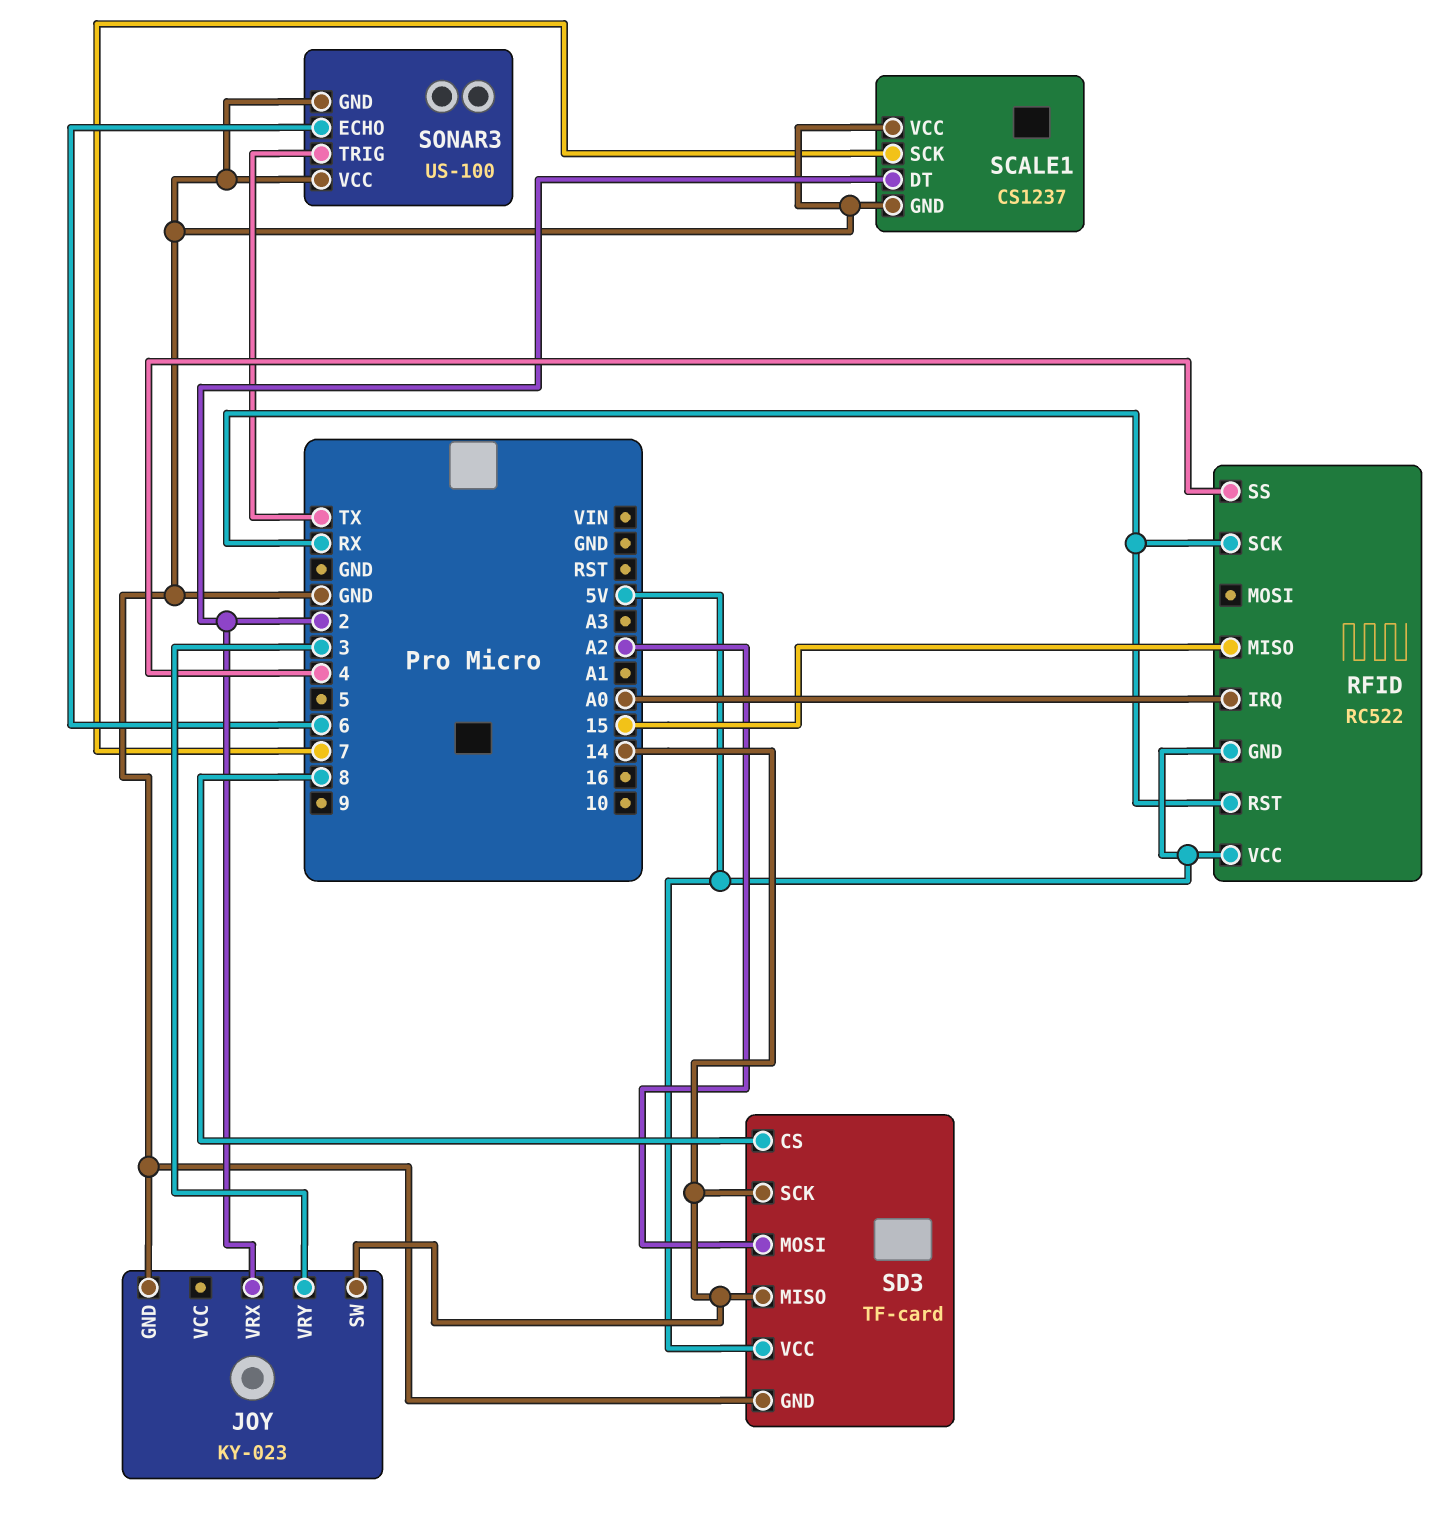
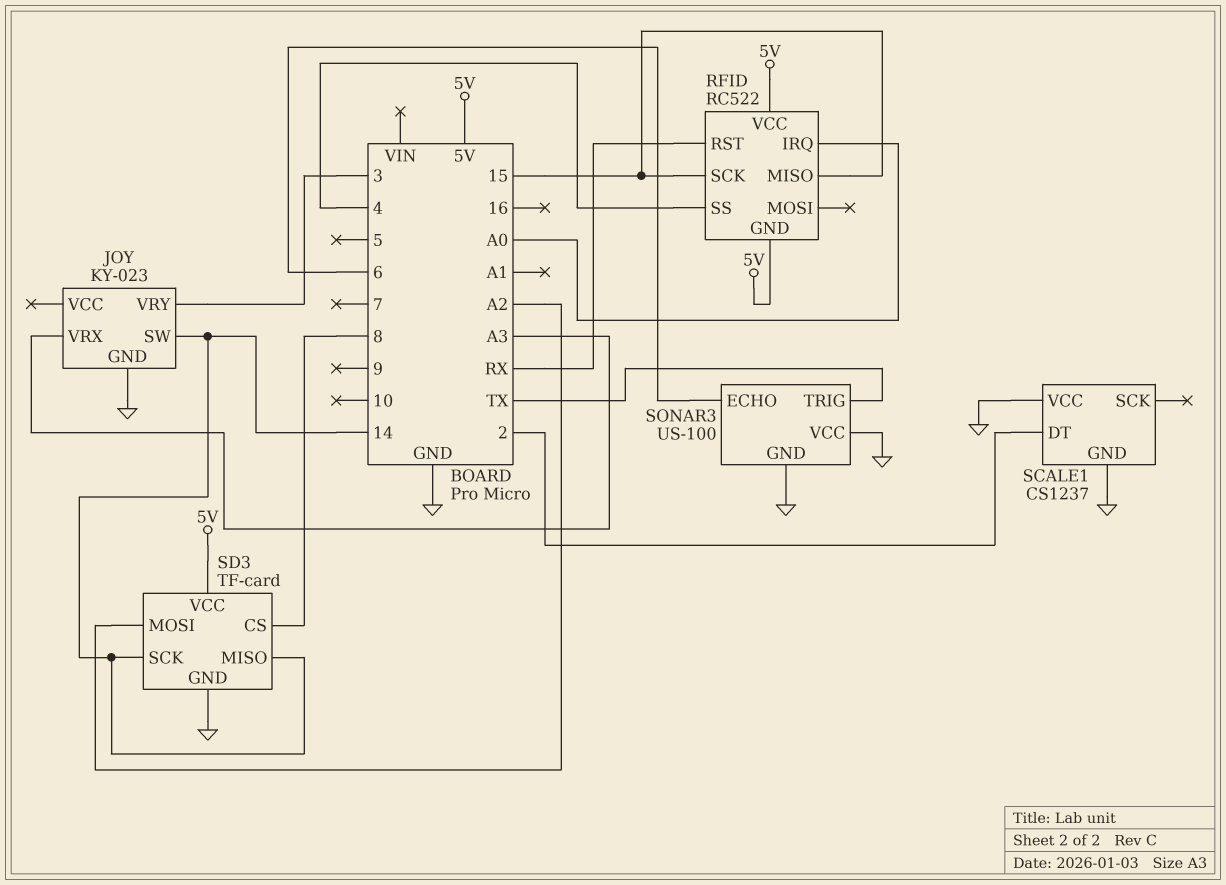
JOY pin VRX: 2 -> A3
RFID pin SCK: RX -> 15
SCALE1 pin SCK: 7 -> none

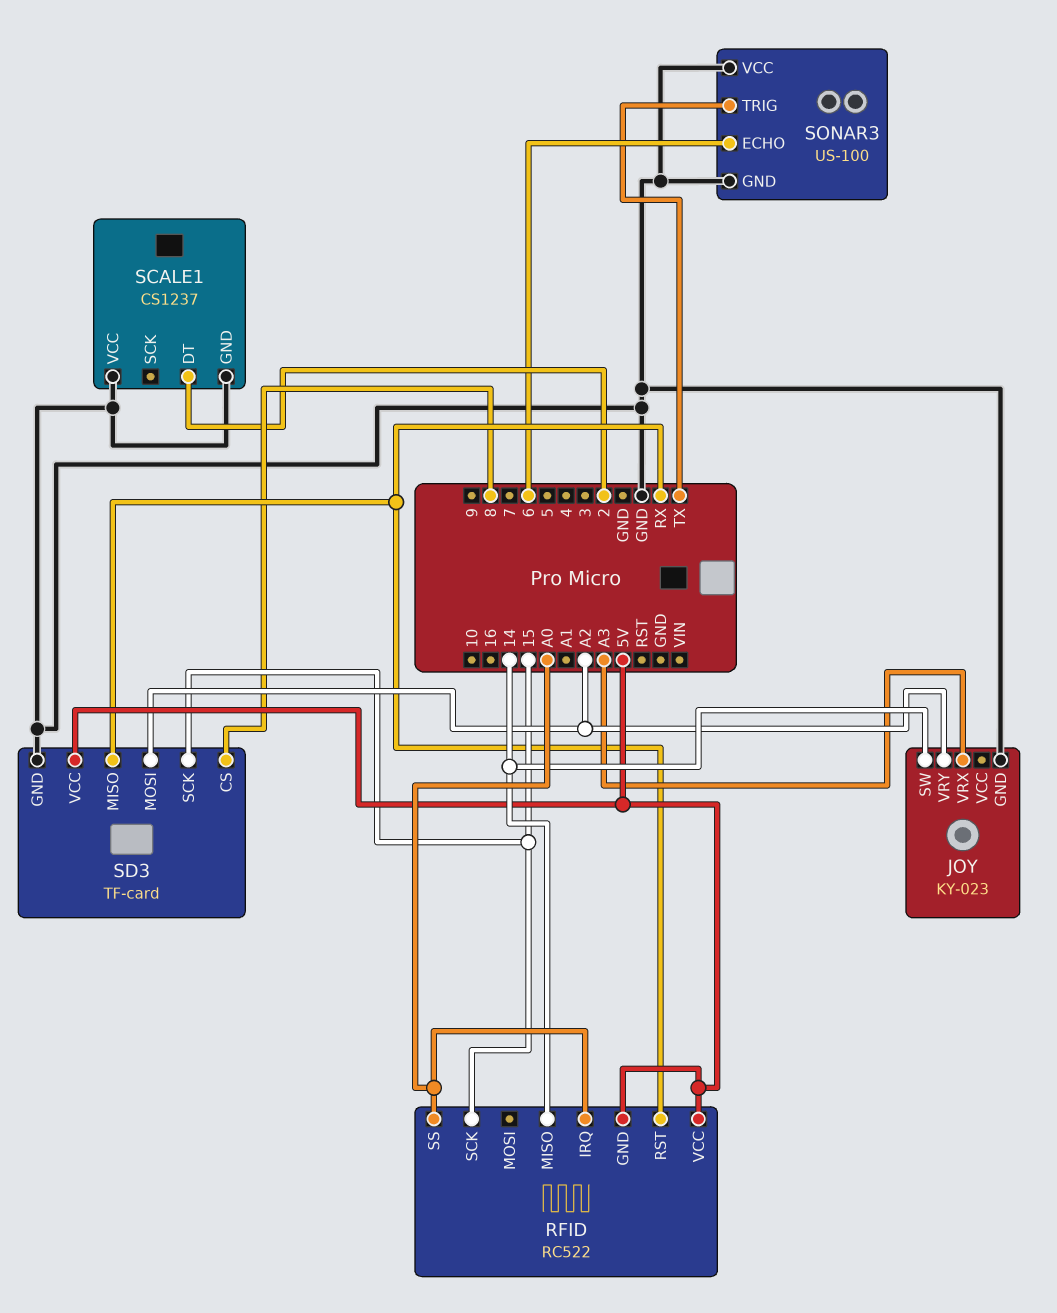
JOY pin VRY: 3 -> A2
RFID pin MISO: 15 -> 14
RFID pin SS: 4 -> A0
SD3 pin MISO: 14 -> RX
SD3 pin SCK: 14 -> 15

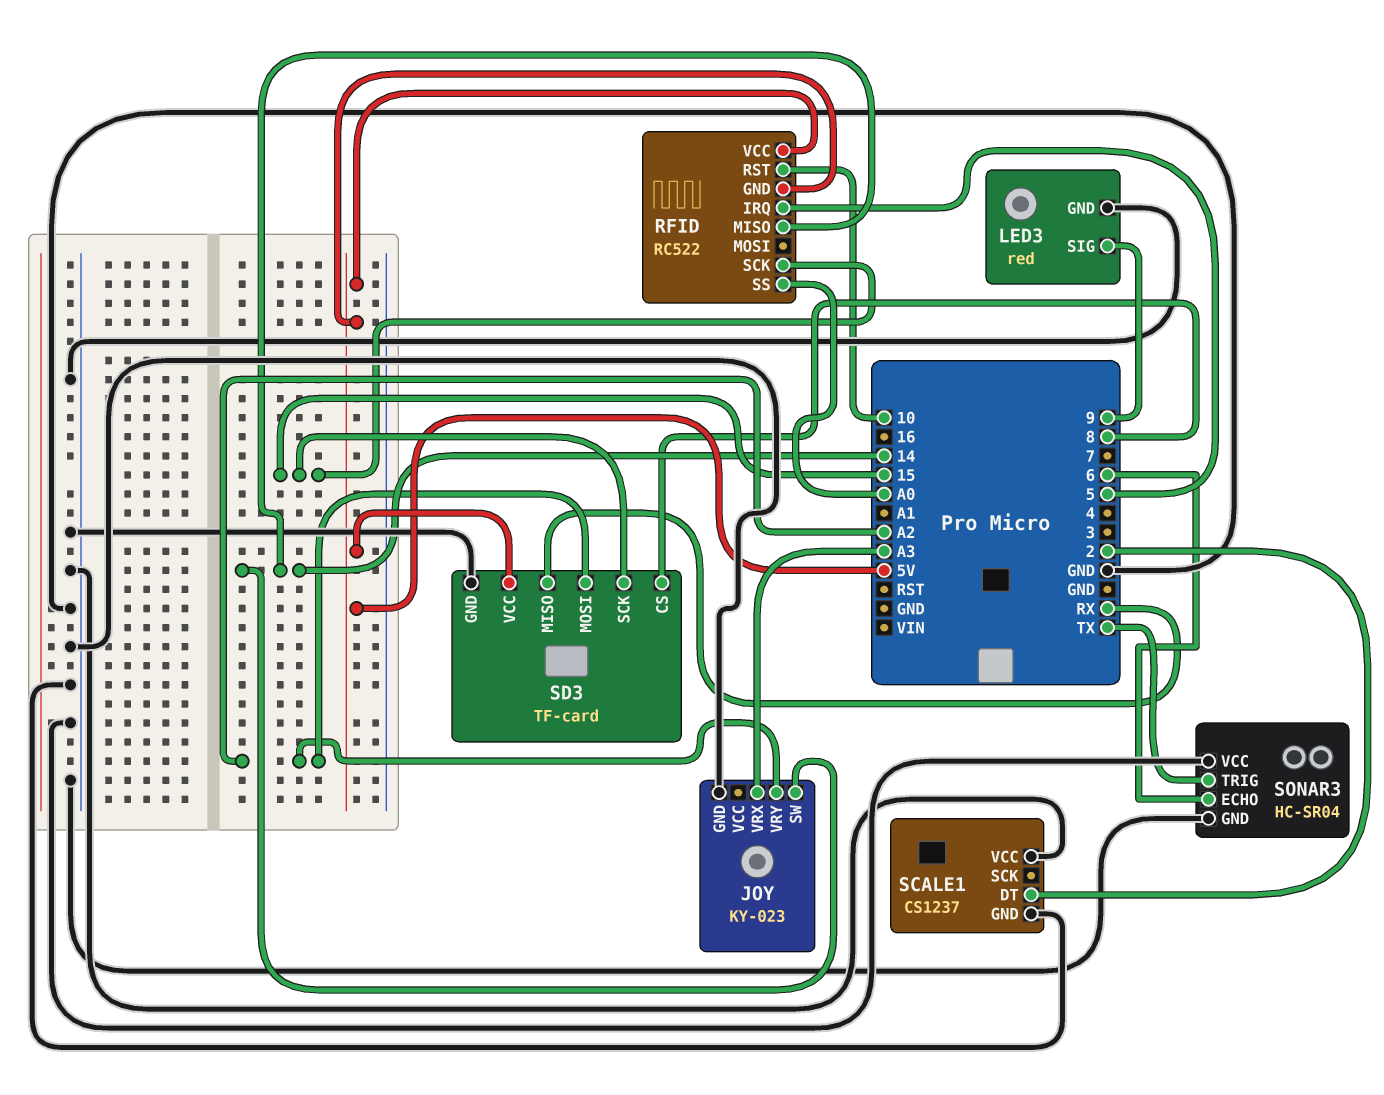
LED3: none -> red
LED3 pin GND: none -> GND
LED3 pin SIG: none -> 9
RFID pin IRQ: A0 -> 5
RFID pin RST: RX -> 10
SONAR3: US-100 -> HC-SR04

